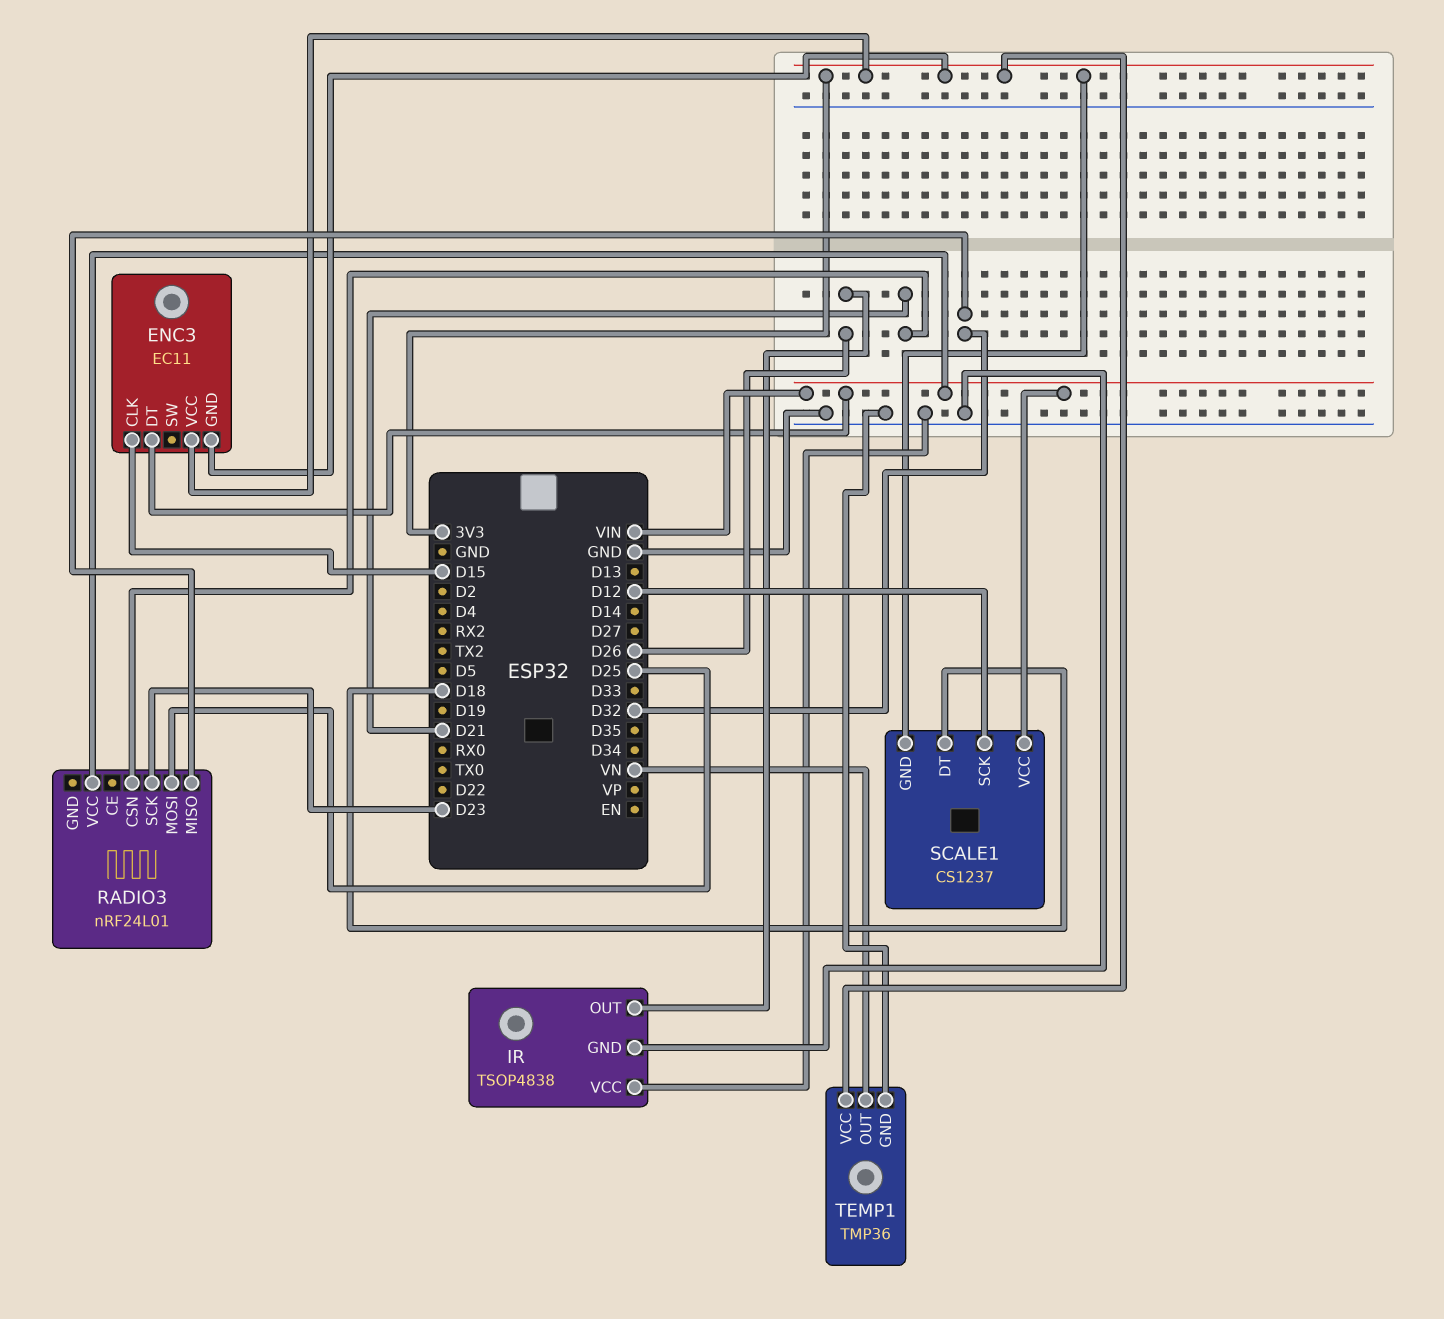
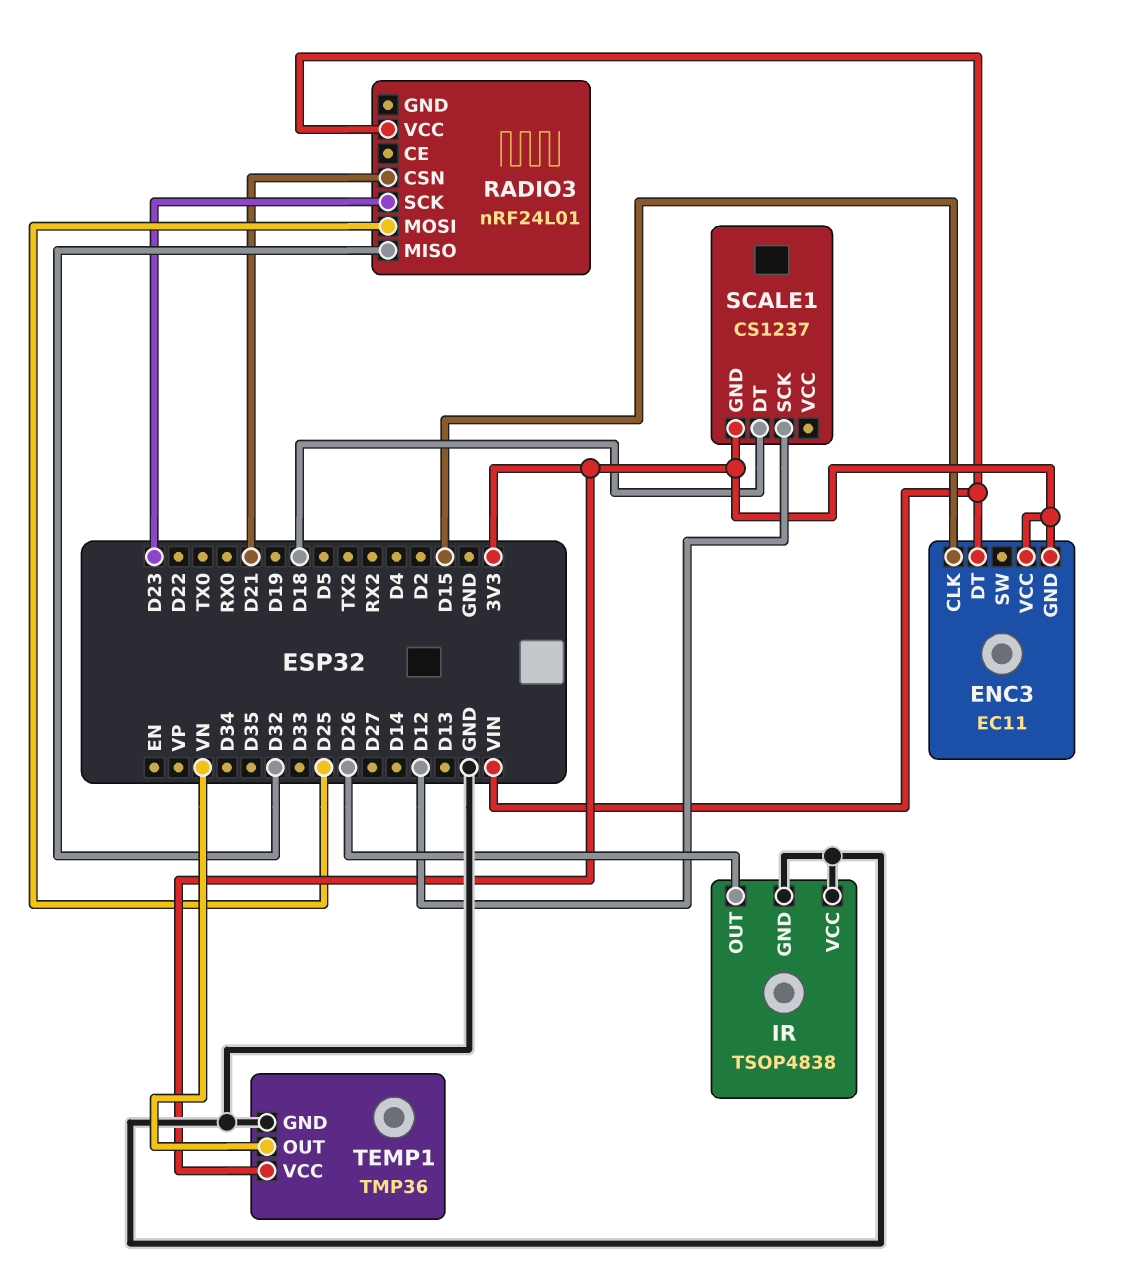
SCALE1 pin VCC: VIN -> none

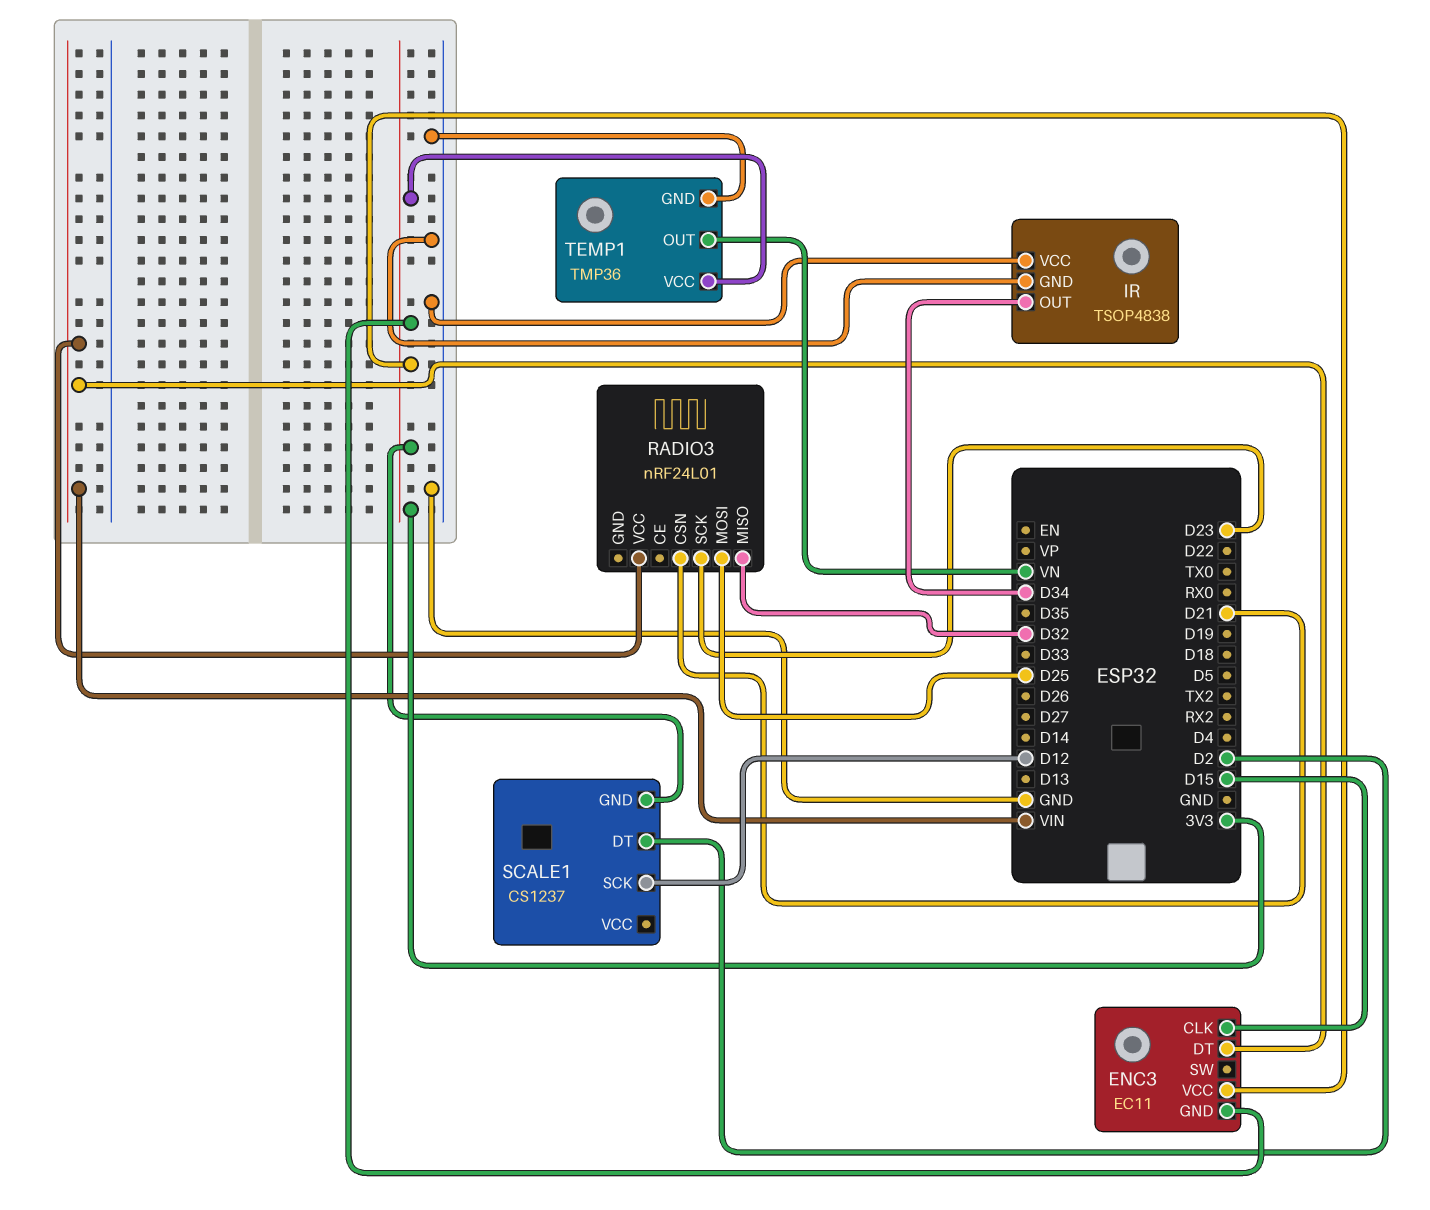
IR pin OUT: D26 -> D34
SCALE1 pin DT: D18 -> D2

